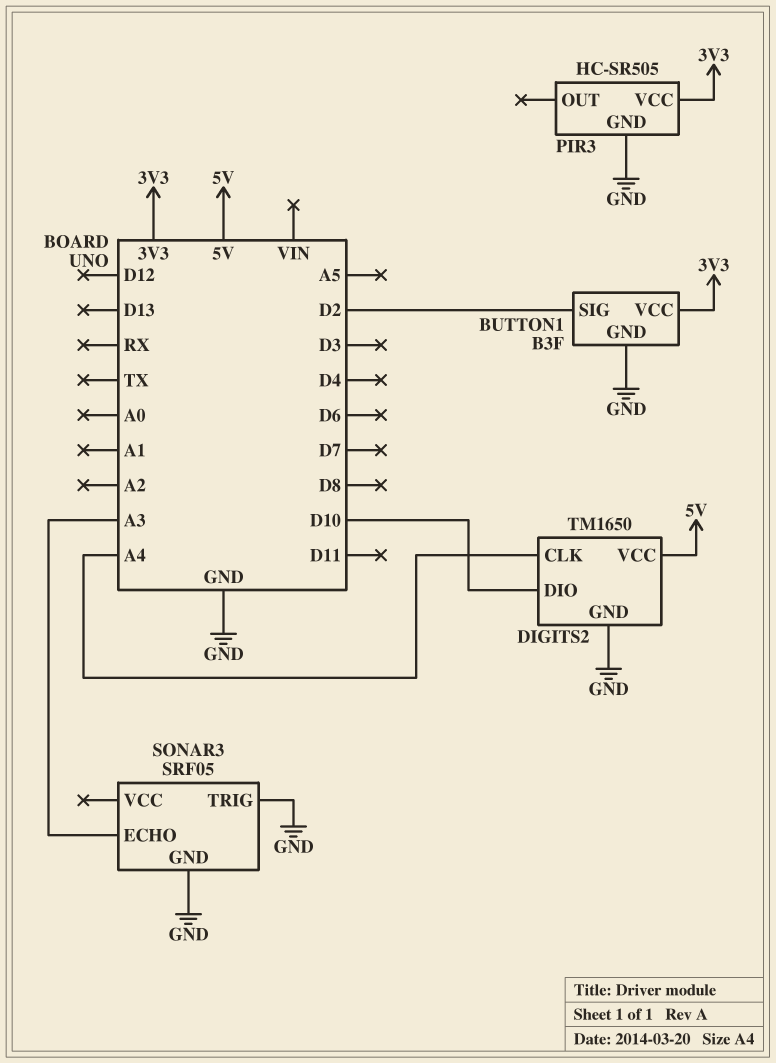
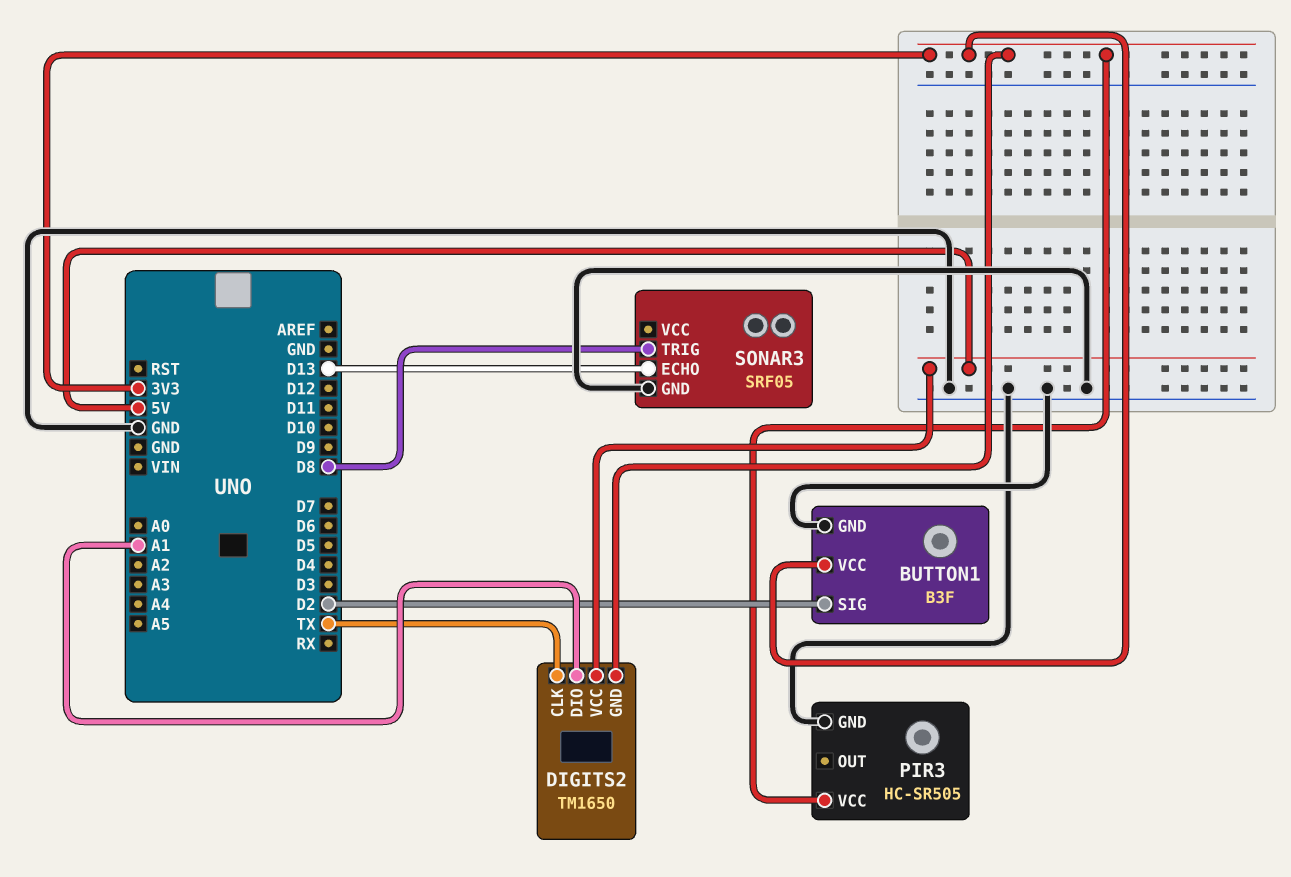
DIGITS2 pin CLK: A4 -> TX
DIGITS2 pin DIO: D10 -> A1
DIGITS2 pin GND: GND -> 3V3
SONAR3 pin ECHO: A3 -> D13
SONAR3 pin TRIG: GND -> D8

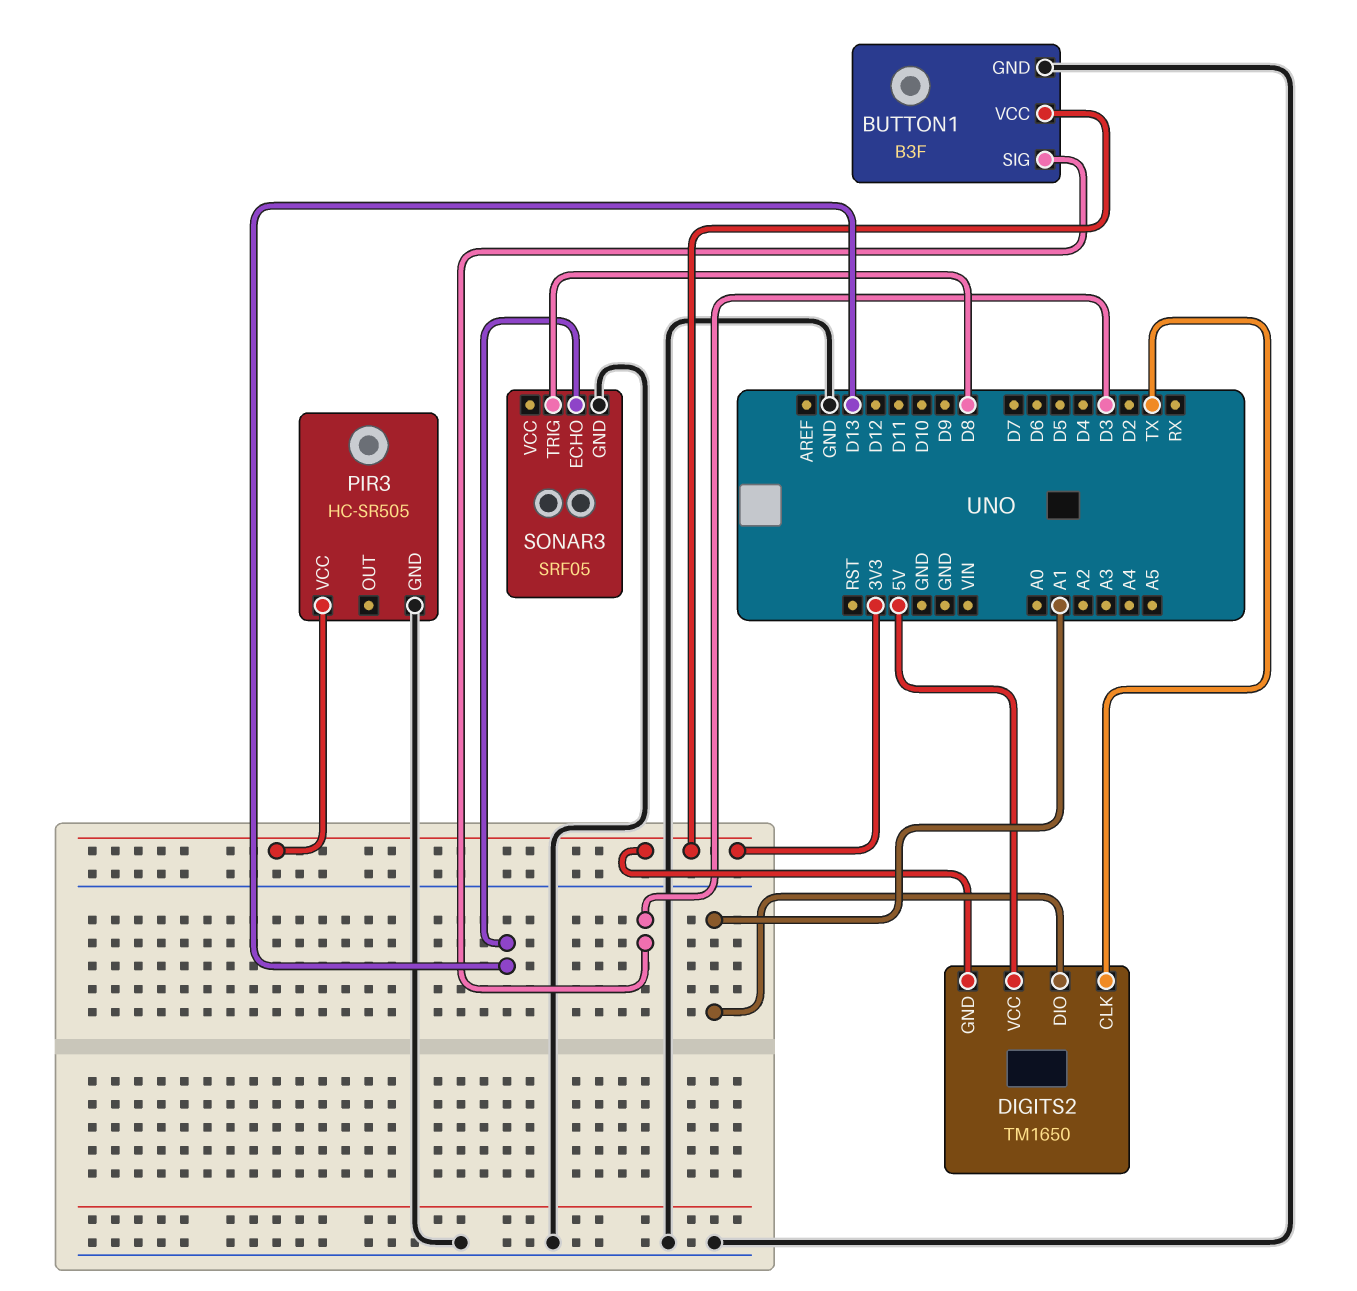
BUTTON1 pin SIG: D2 -> D3

